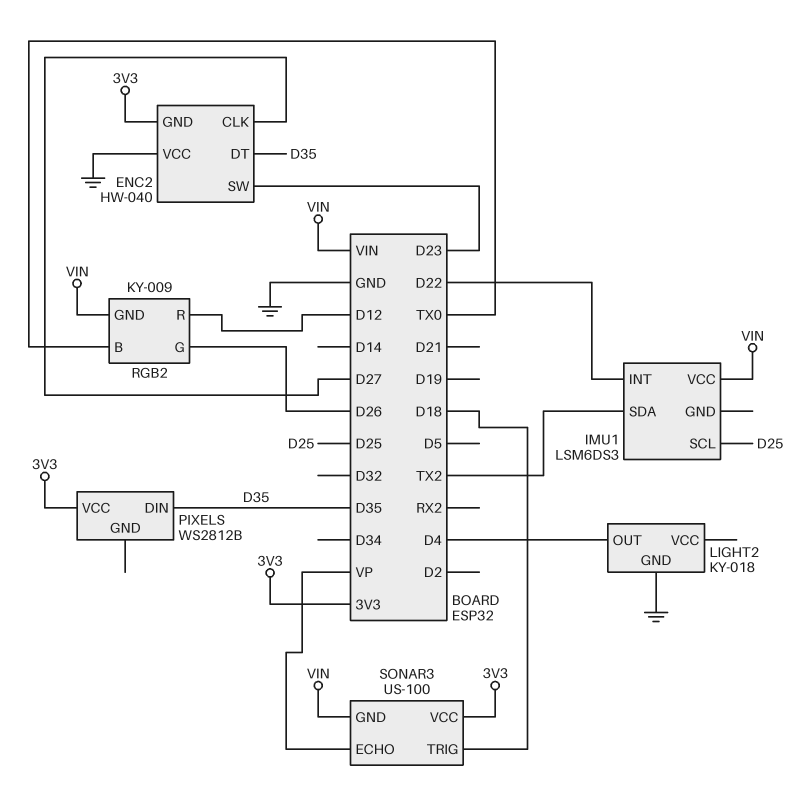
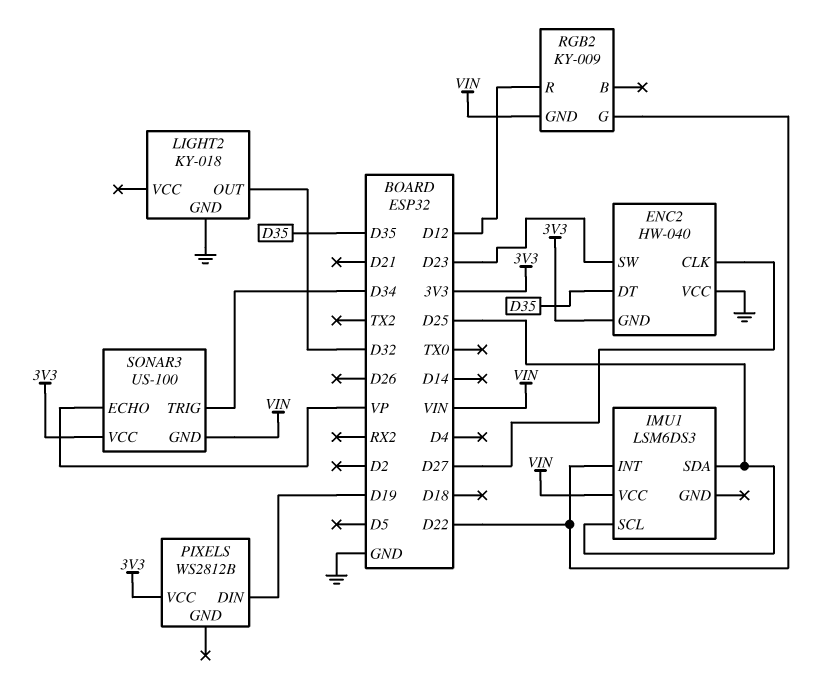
IMU1 pin SDA: TX2 -> D25
LIGHT2 pin OUT: D4 -> D32
PIXELS pin DIN: D35 -> D19
RGB2 pin B: TX0 -> none
RGB2 pin G: D26 -> D22
SONAR3 pin TRIG: D18 -> D34

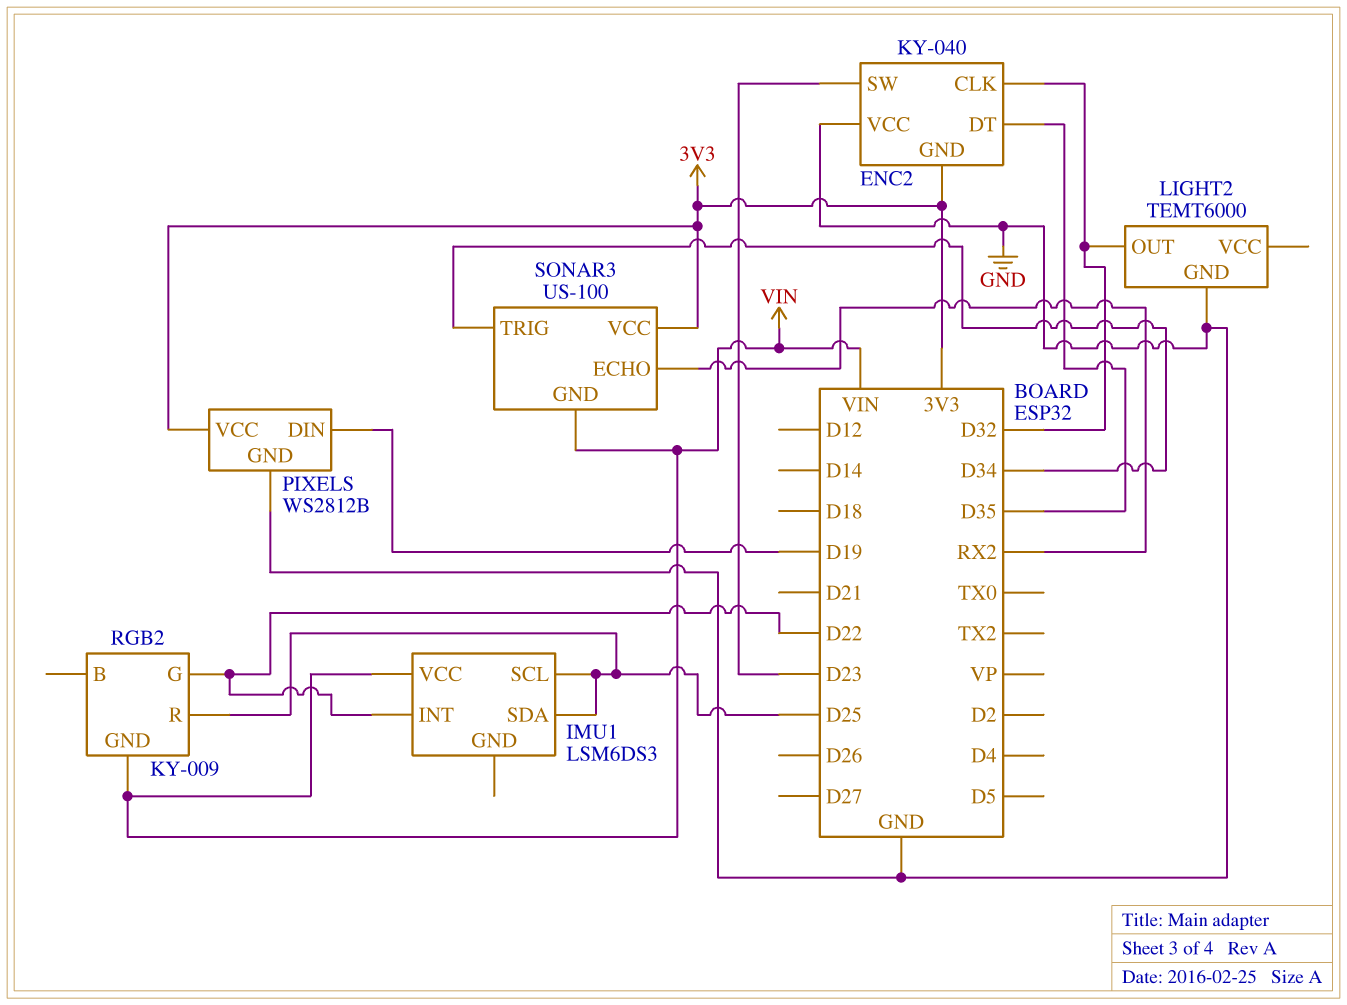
ENC2: HW-040 -> KY-040
ENC2 pin CLK: D27 -> D32
LIGHT2: KY-018 -> TEMT6000
PIXELS pin GND: none -> GND
RGB2 pin R: D12 -> D25
SONAR3 pin ECHO: VP -> RX2

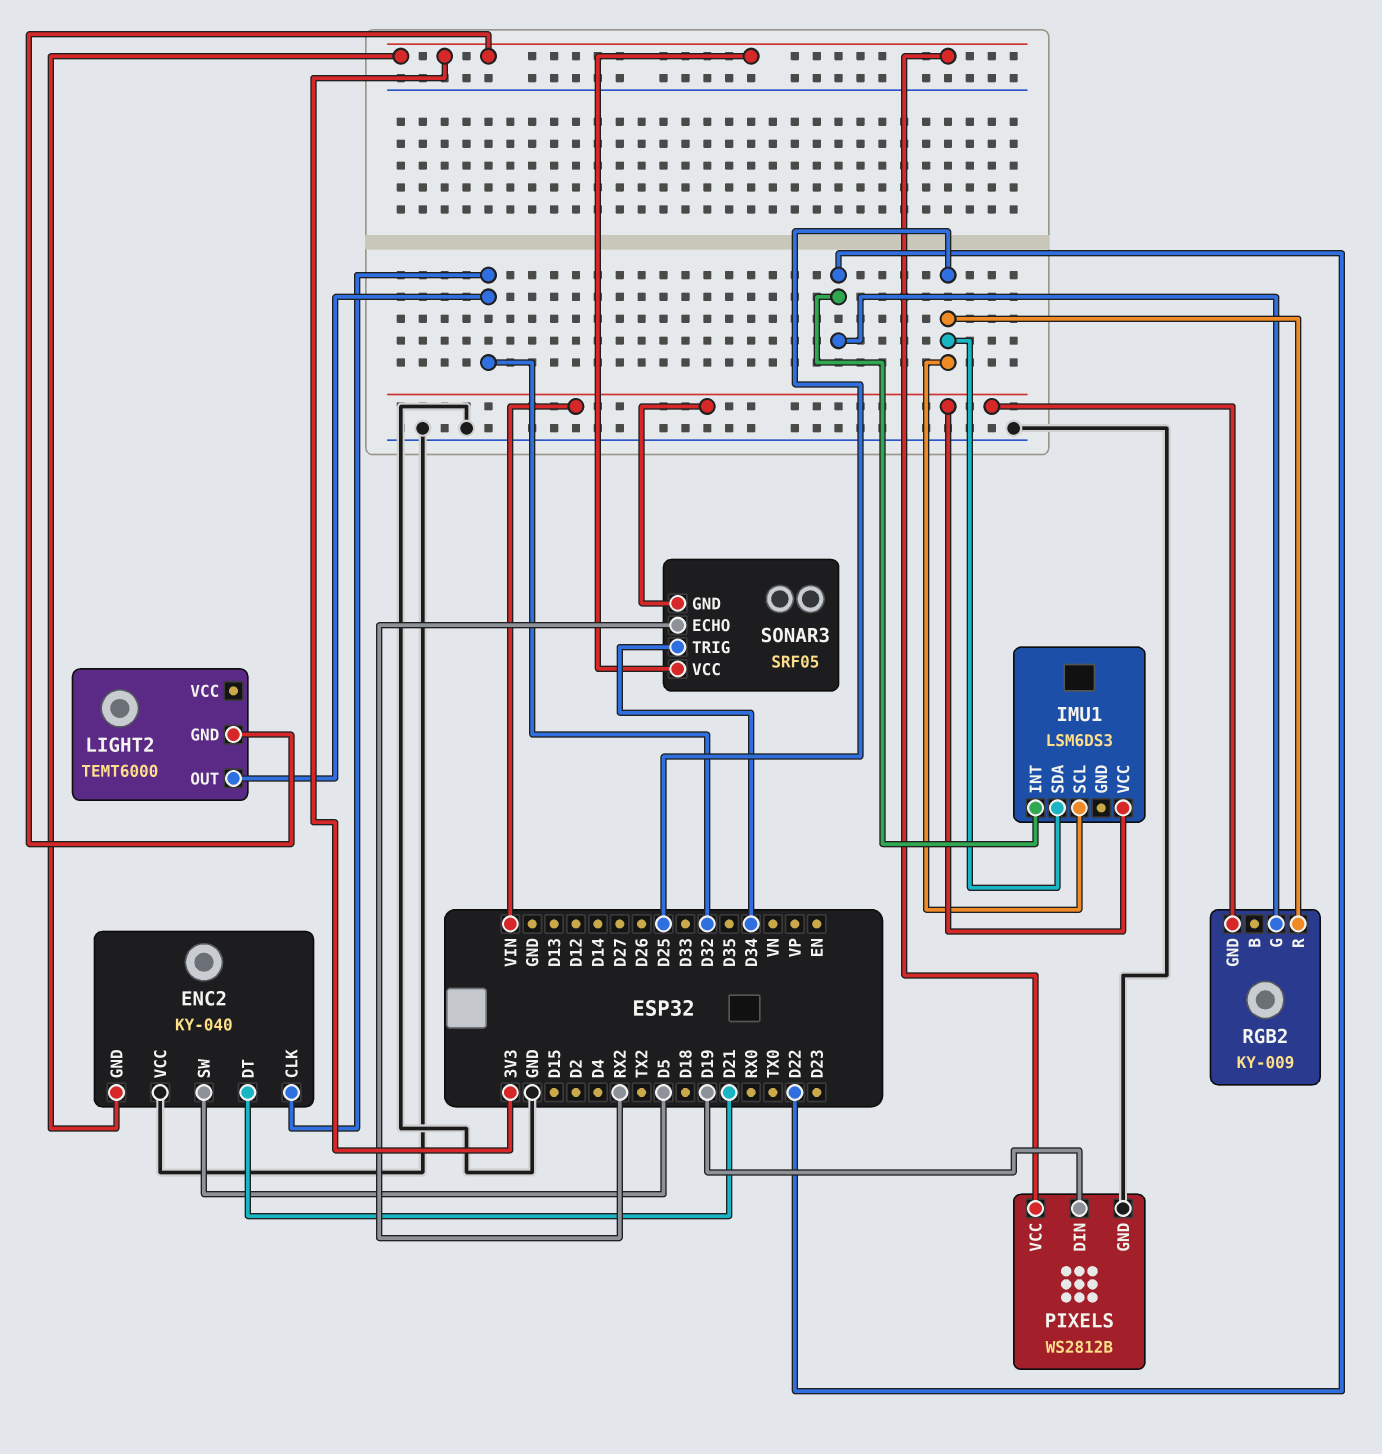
ENC2 pin DT: D35 -> D21
ENC2 pin SW: D23 -> D5
LIGHT2 pin GND: GND -> 3V3
SONAR3: US-100 -> SRF05

